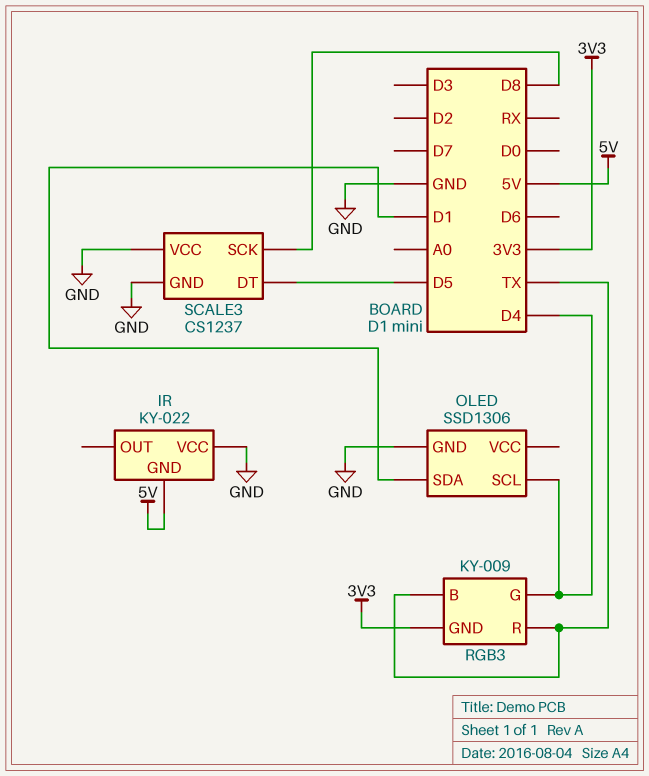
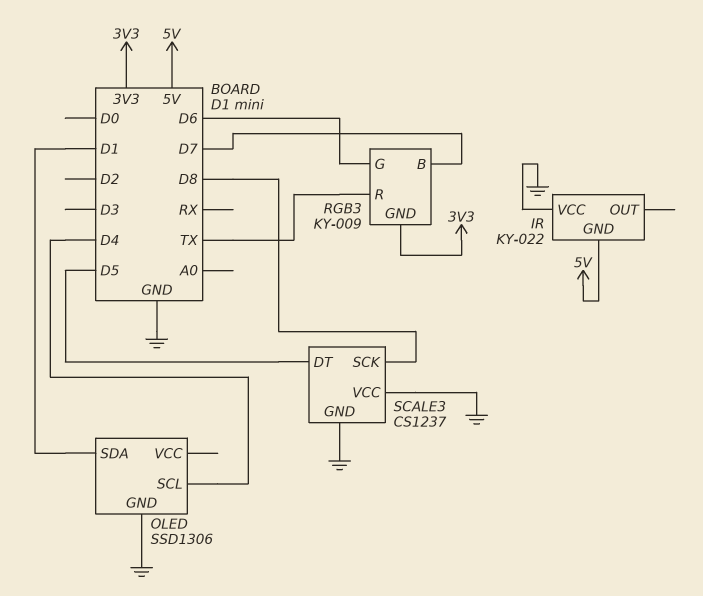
RGB3 pin B: TX -> D7
RGB3 pin G: D4 -> D6

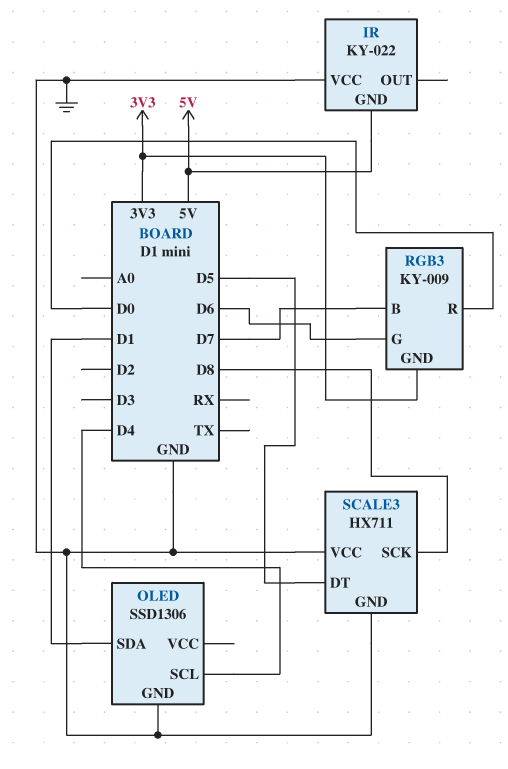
RGB3 pin R: TX -> D0
SCALE3: CS1237 -> HX711

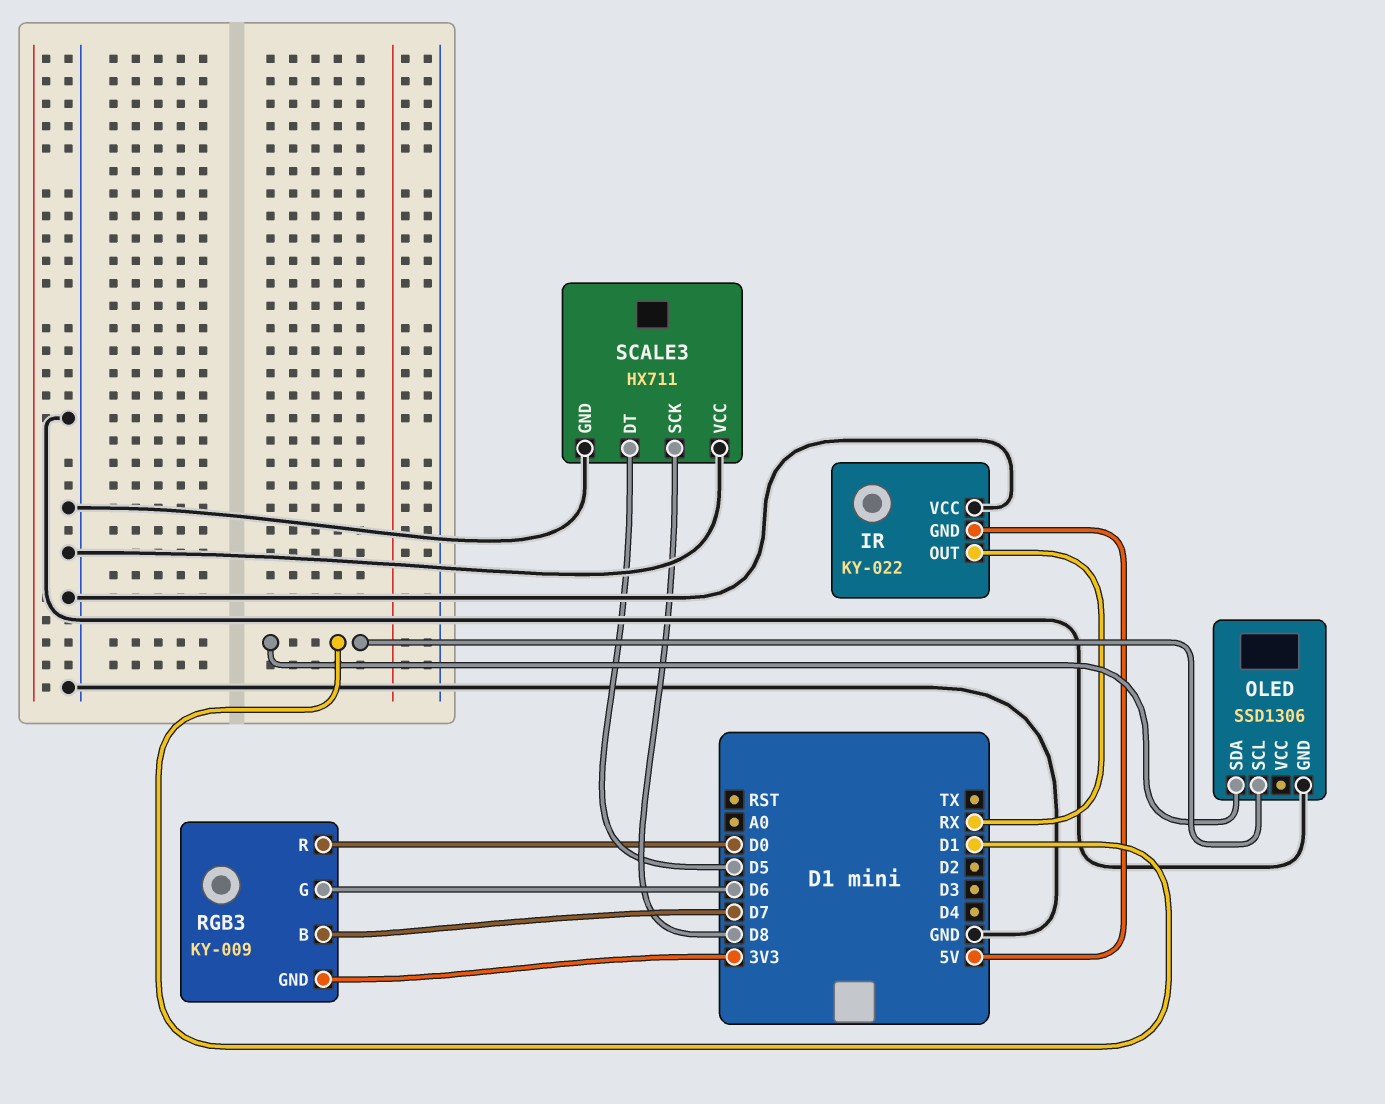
IR pin OUT: none -> RX
OLED pin SCL: D4 -> D1

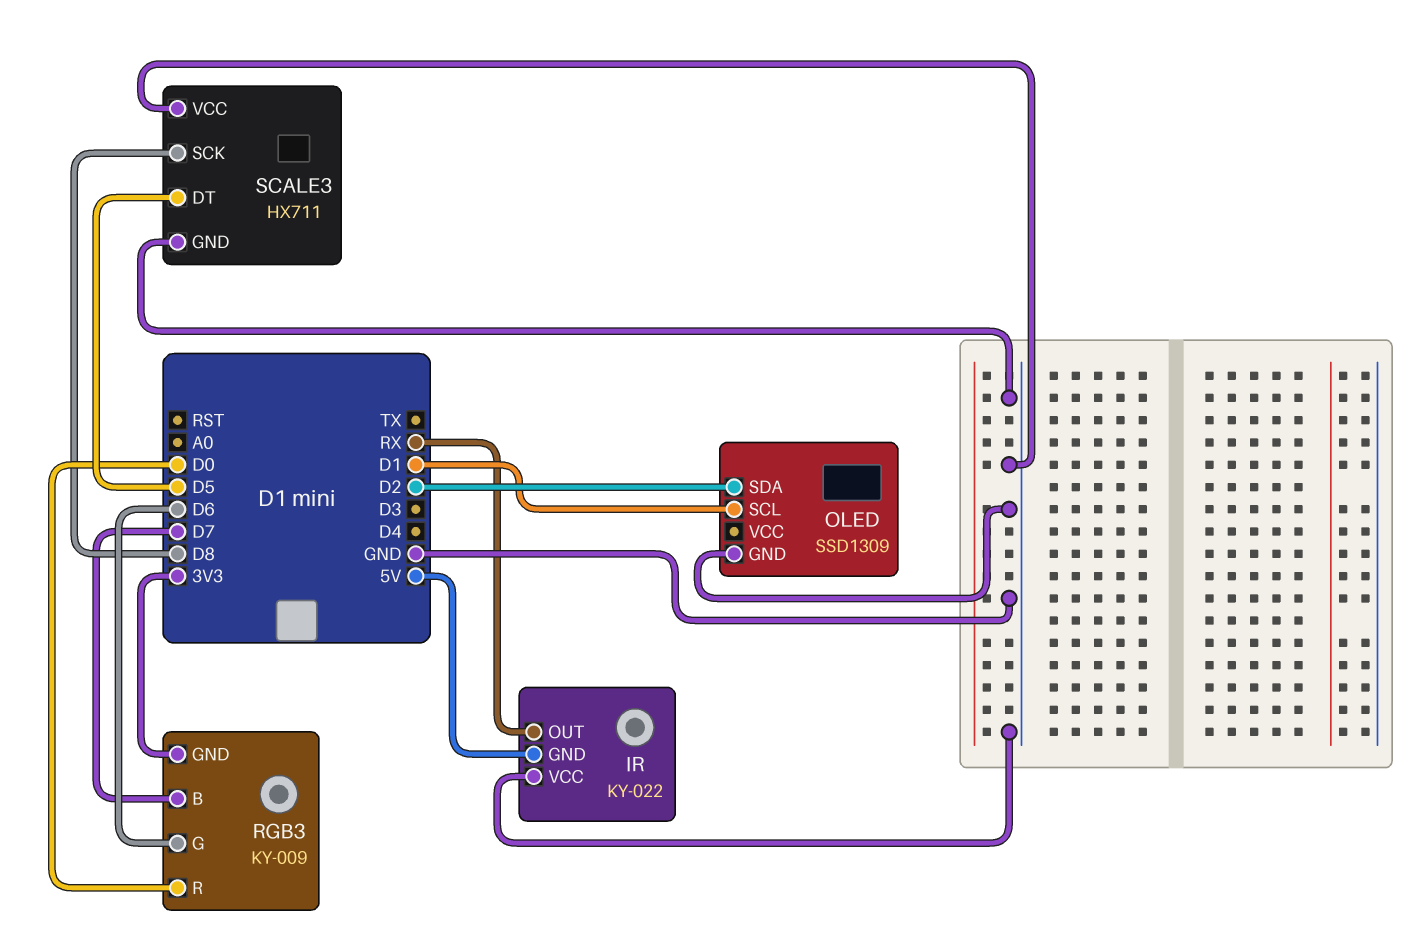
OLED: SSD1306 -> SSD1309
OLED pin SDA: D1 -> D2

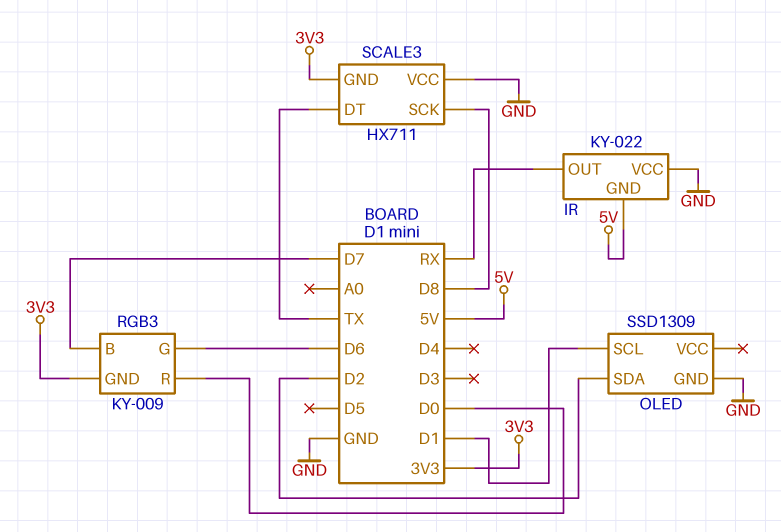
SCALE3 pin DT: D5 -> TX
SCALE3 pin GND: GND -> 3V3

